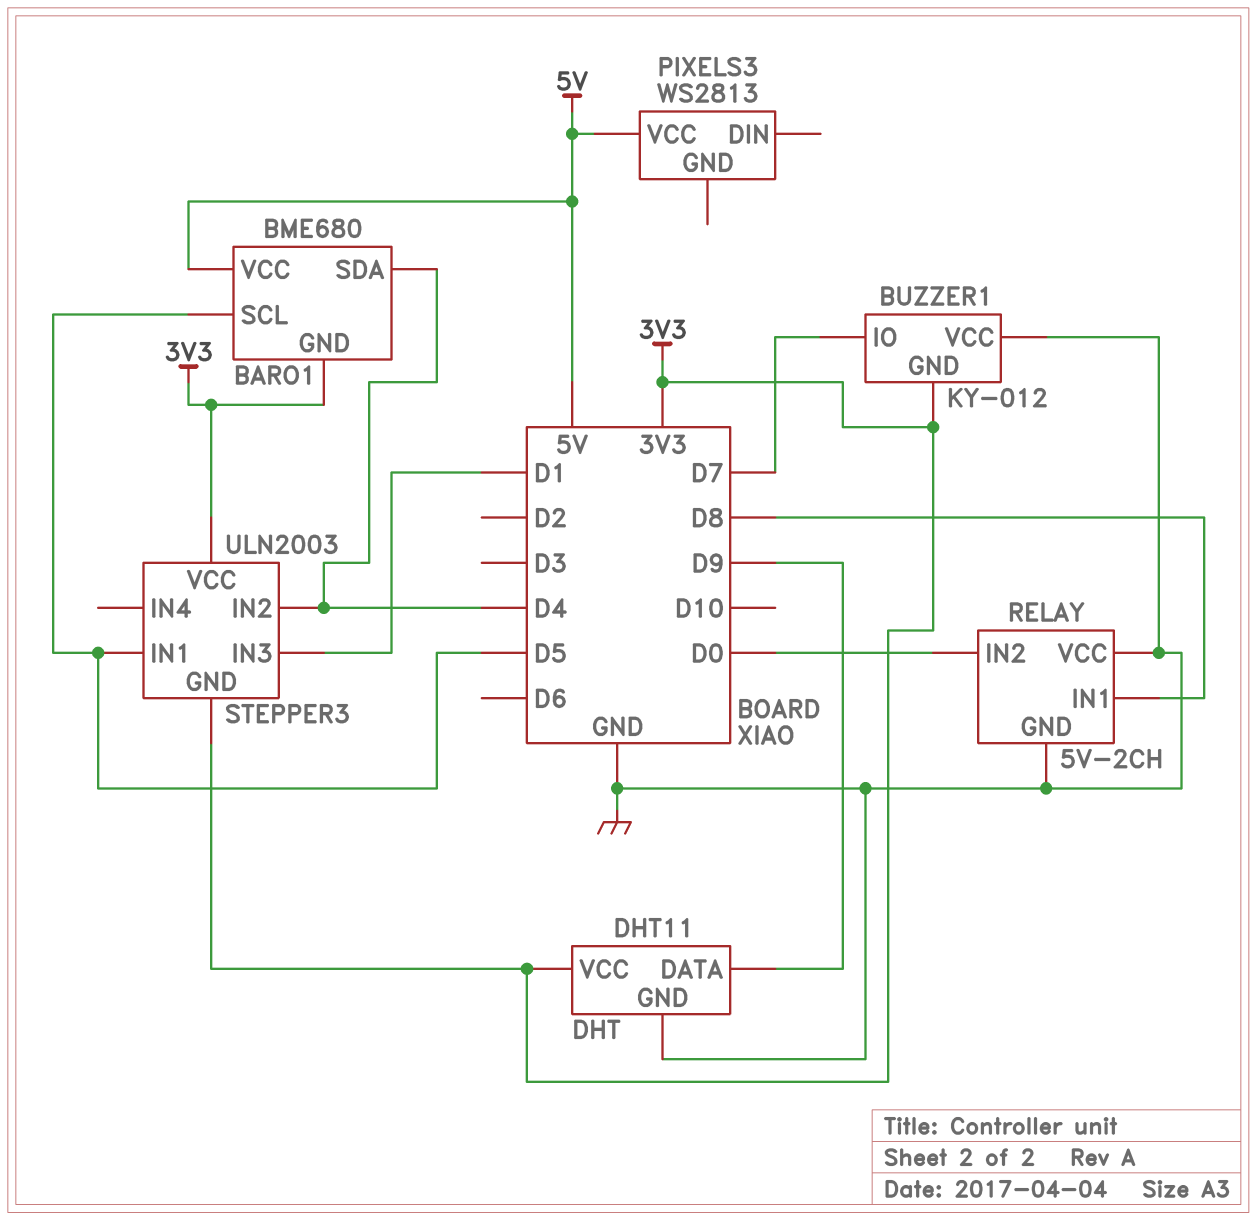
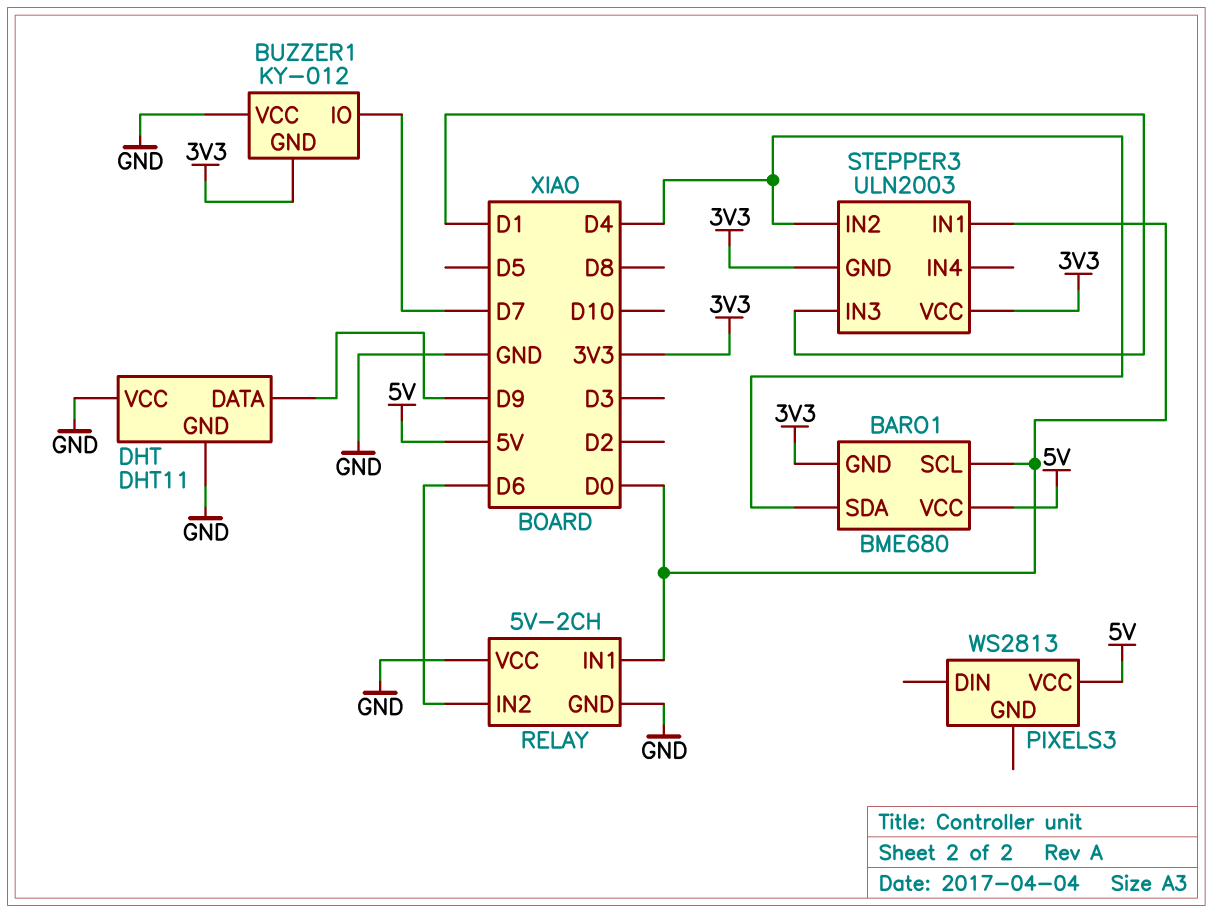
BARO1 pin SCL: D5 -> D0
DHT pin VCC: 3V3 -> GND
RELAY pin IN1: D8 -> D0
RELAY pin IN2: D0 -> D6
STEPPER3 pin IN1: D5 -> D0

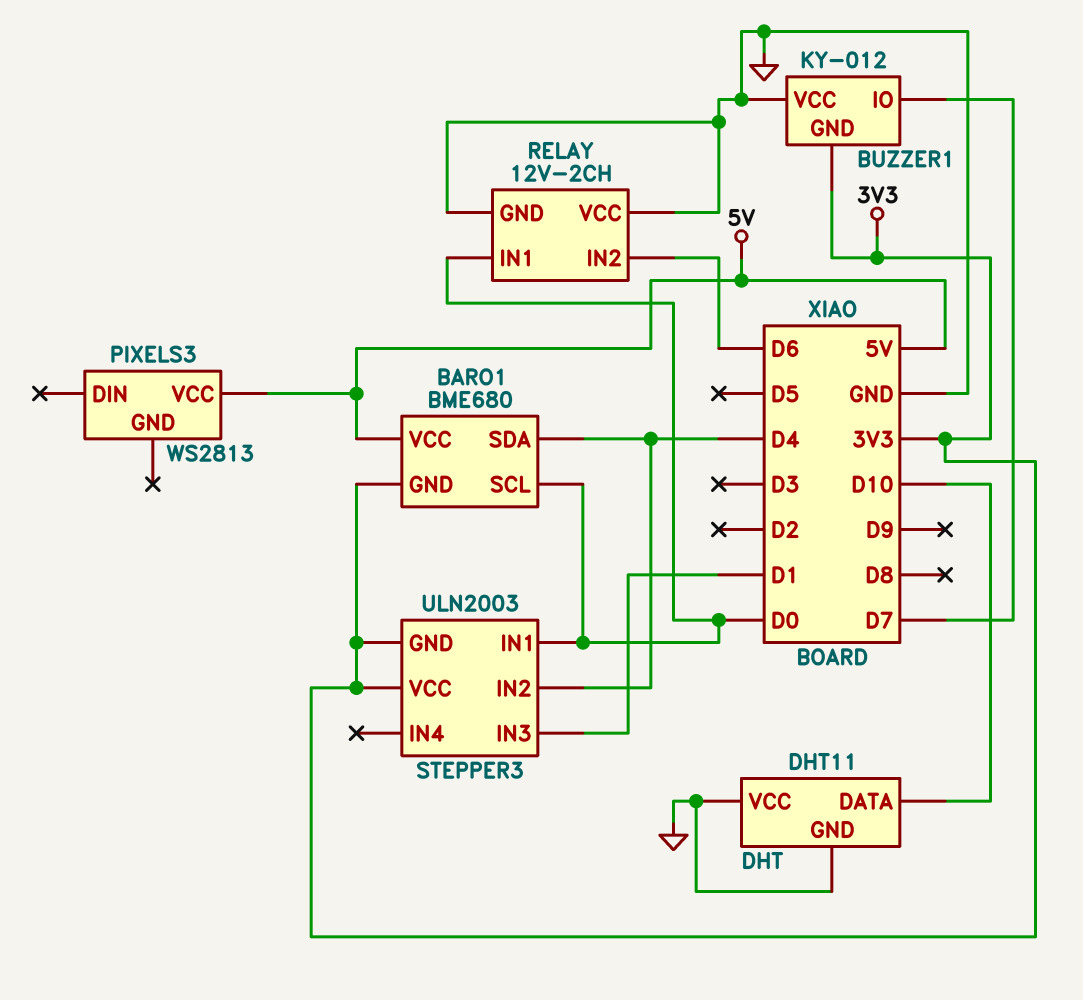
DHT pin DATA: D9 -> D10
RELAY: 5V-2CH -> 12V-2CH

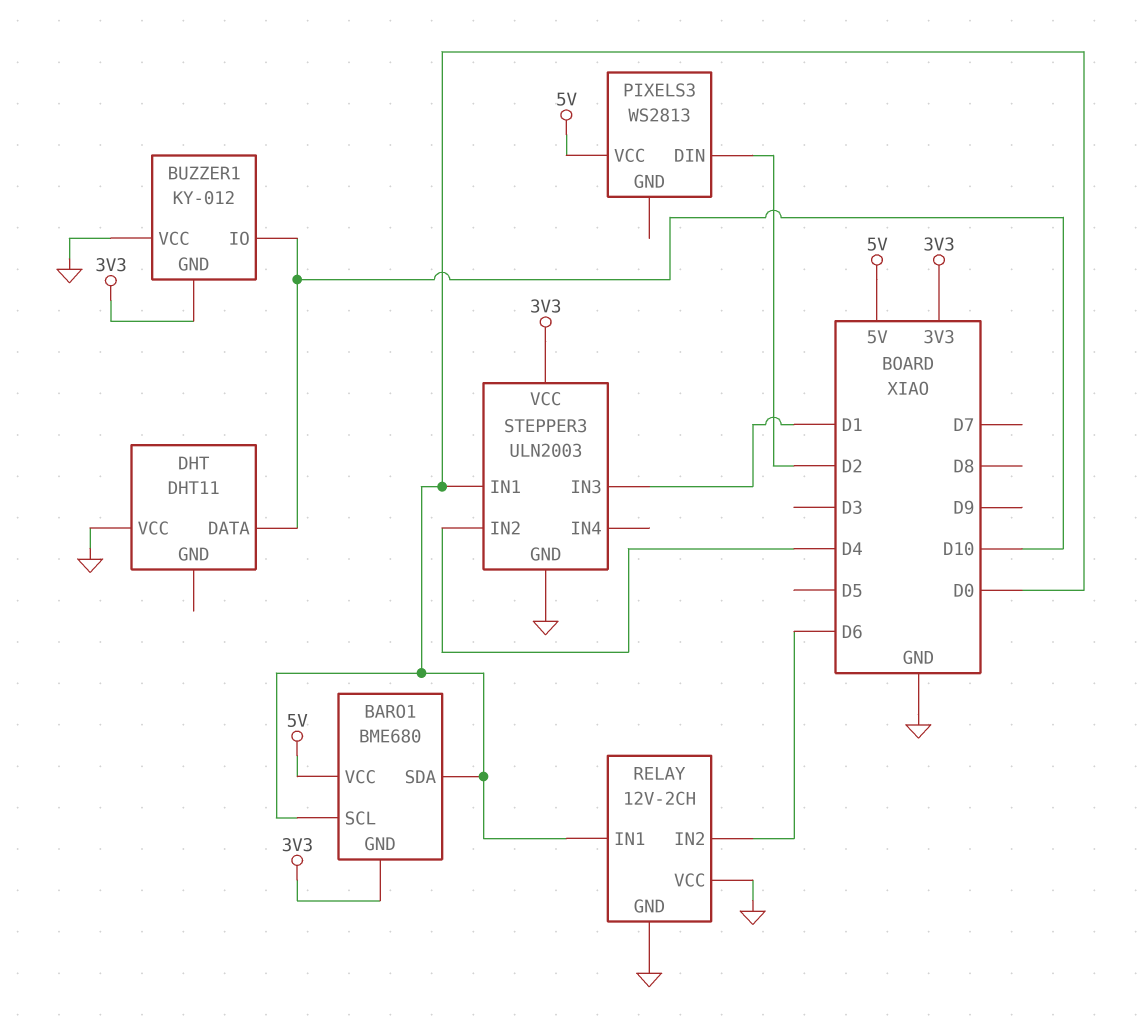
BARO1 pin SDA: D4 -> D0
BUZZER1 pin IO: D7 -> D10
DHT pin GND: GND -> none
PIXELS3 pin DIN: none -> D2
STEPPER3 pin GND: 3V3 -> GND

